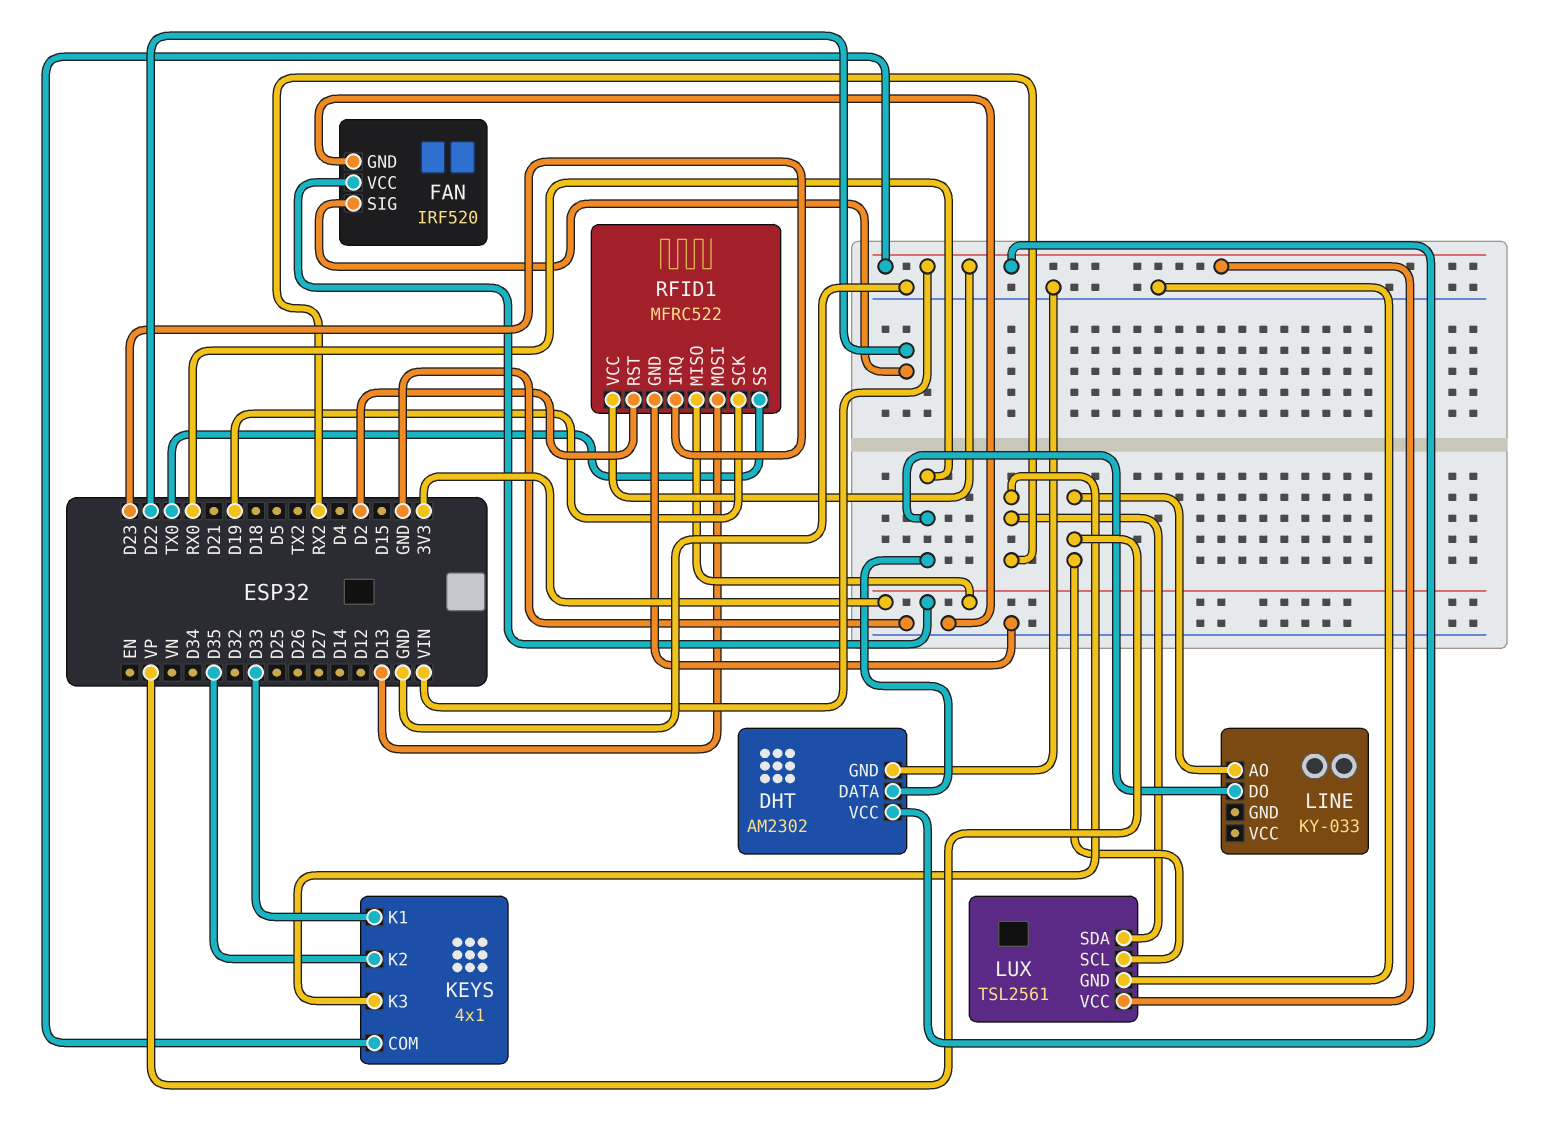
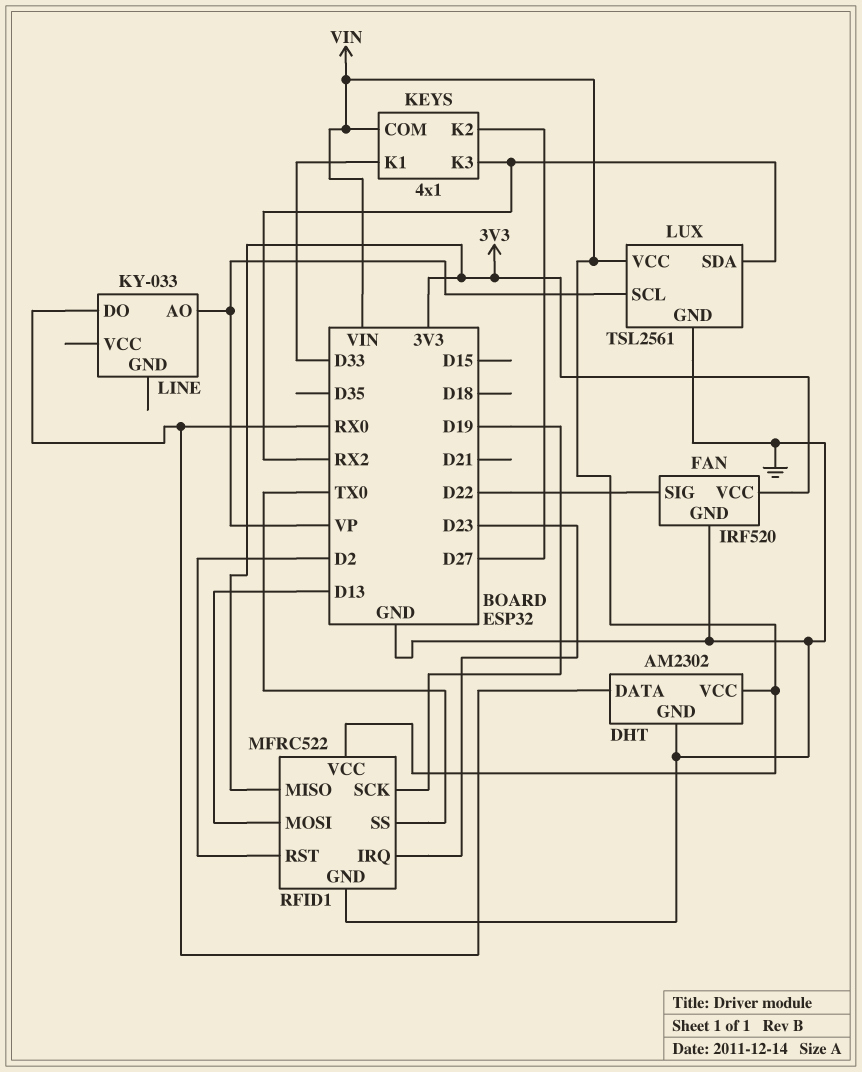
KEYS pin K2: D35 -> D27

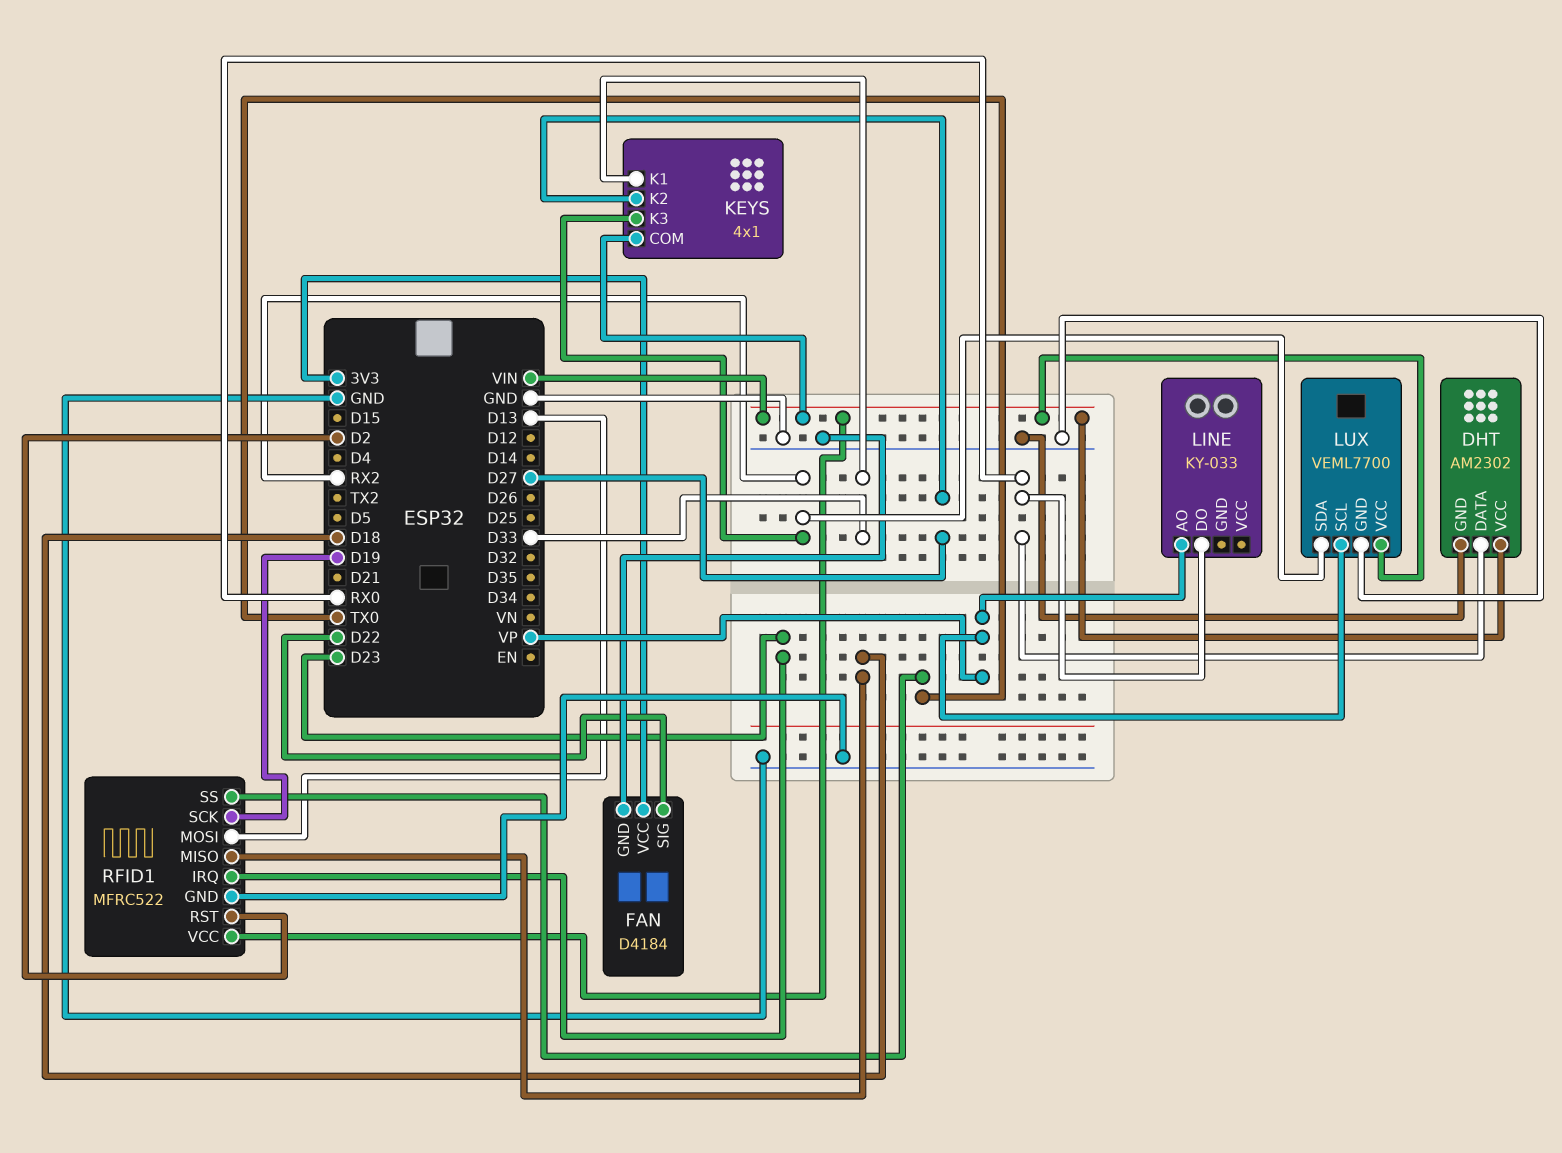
FAN: IRF520 -> D4184
LUX: TSL2561 -> VEML7700
RFID1 pin MISO: 3V3 -> D18

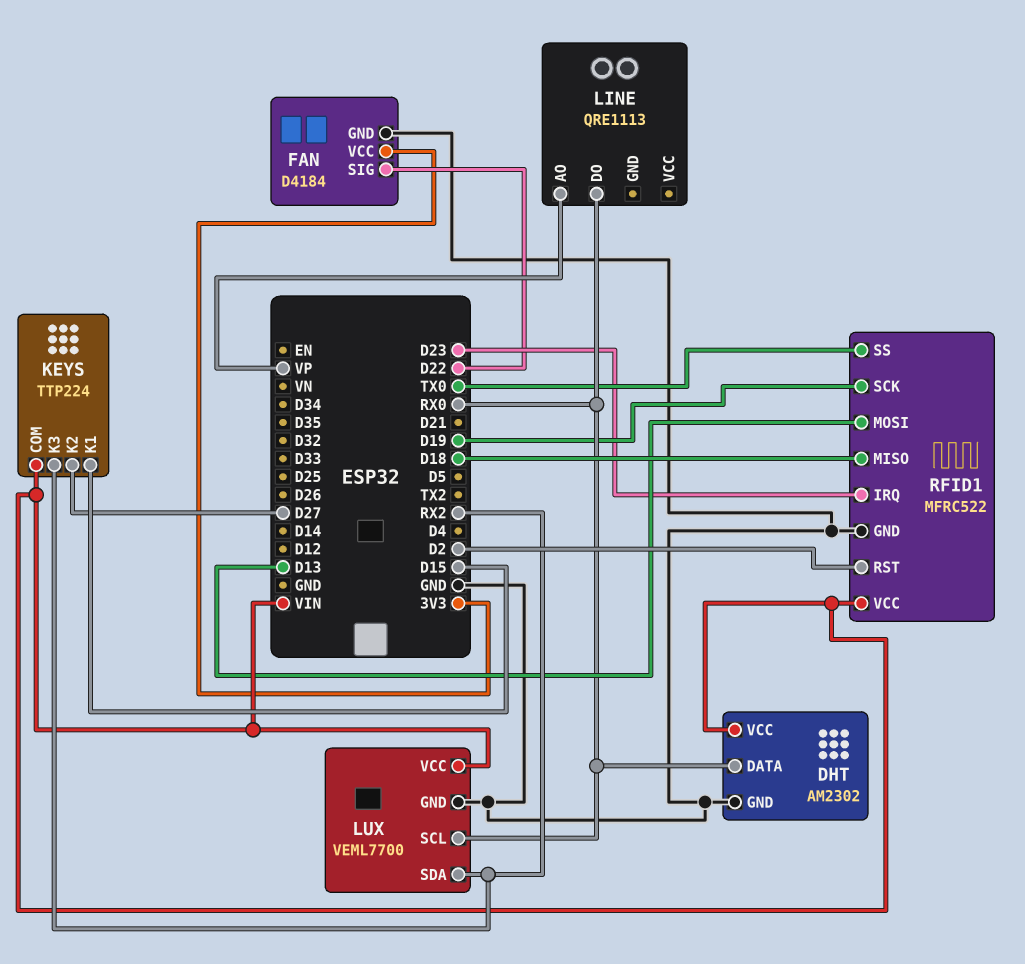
KEYS: 4x1 -> TTP224
KEYS pin K1: D33 -> D15
LINE: KY-033 -> QRE1113
LUX pin SCL: VP -> RX0

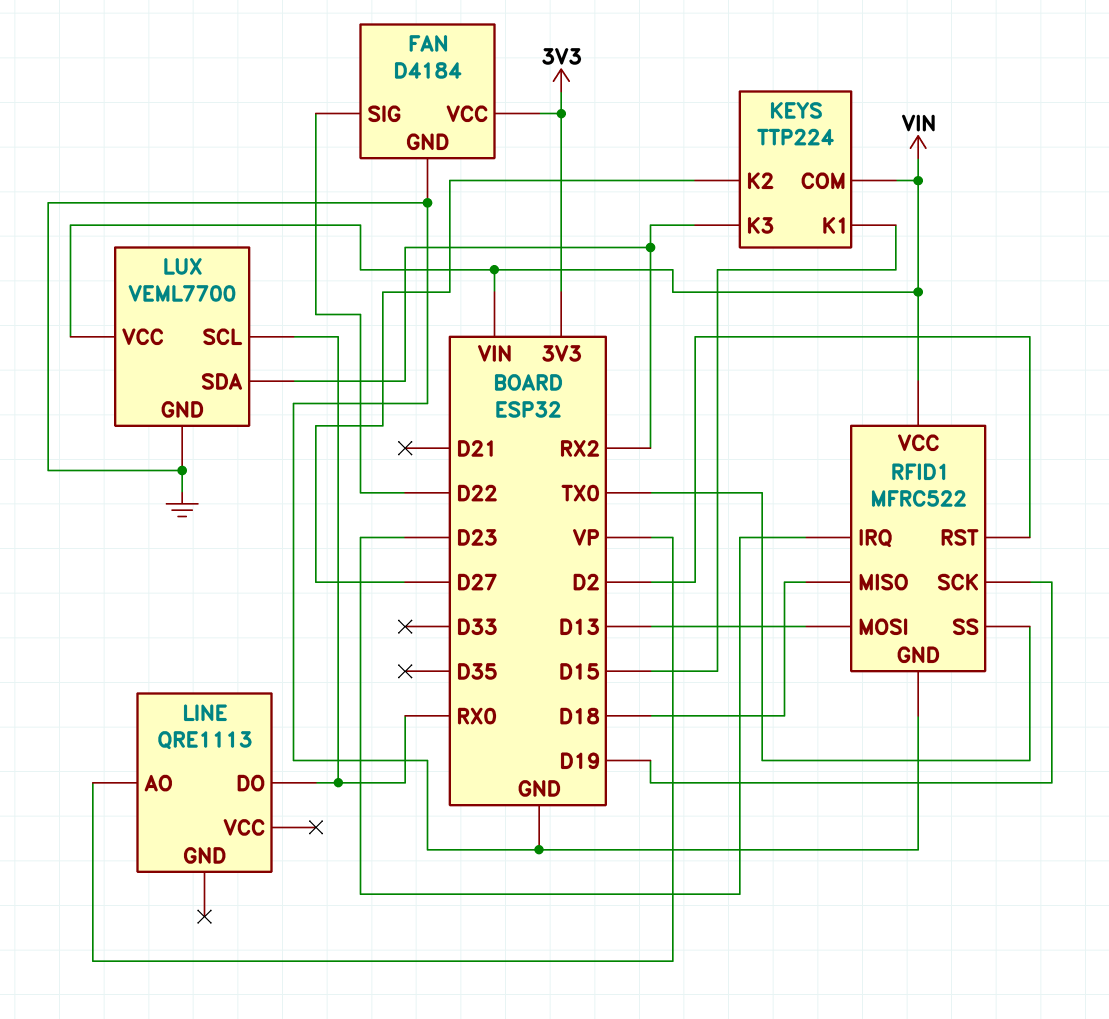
DHT: AM2302 -> none
DHT pin DATA: RX0 -> none
DHT pin GND: GND -> none
DHT pin VCC: VIN -> none

